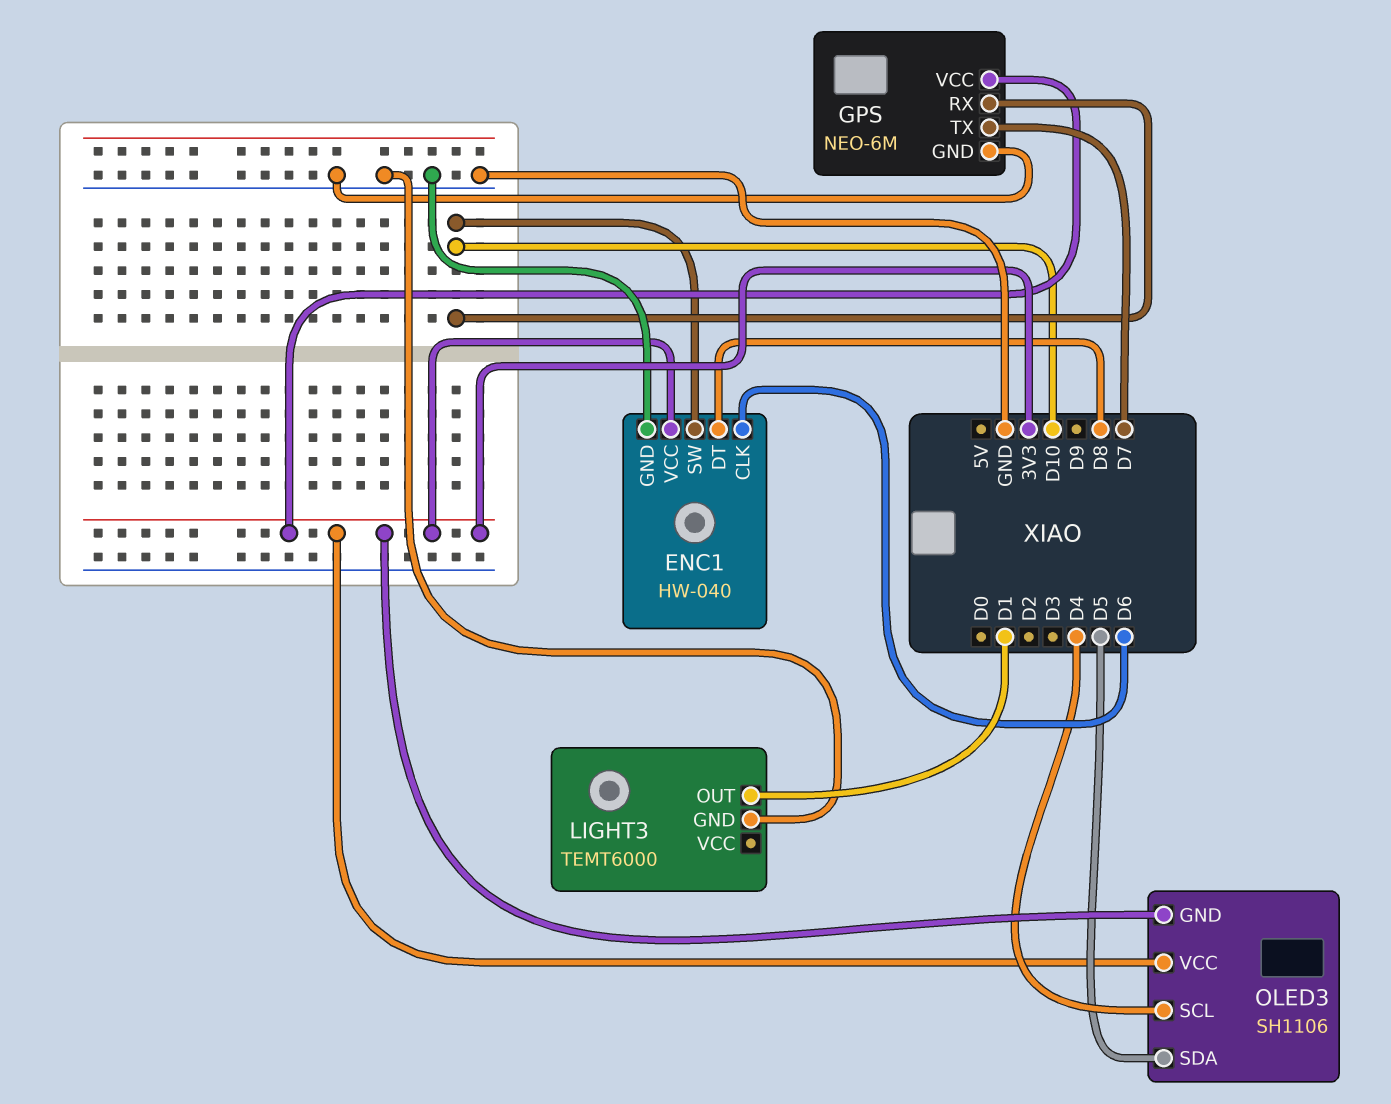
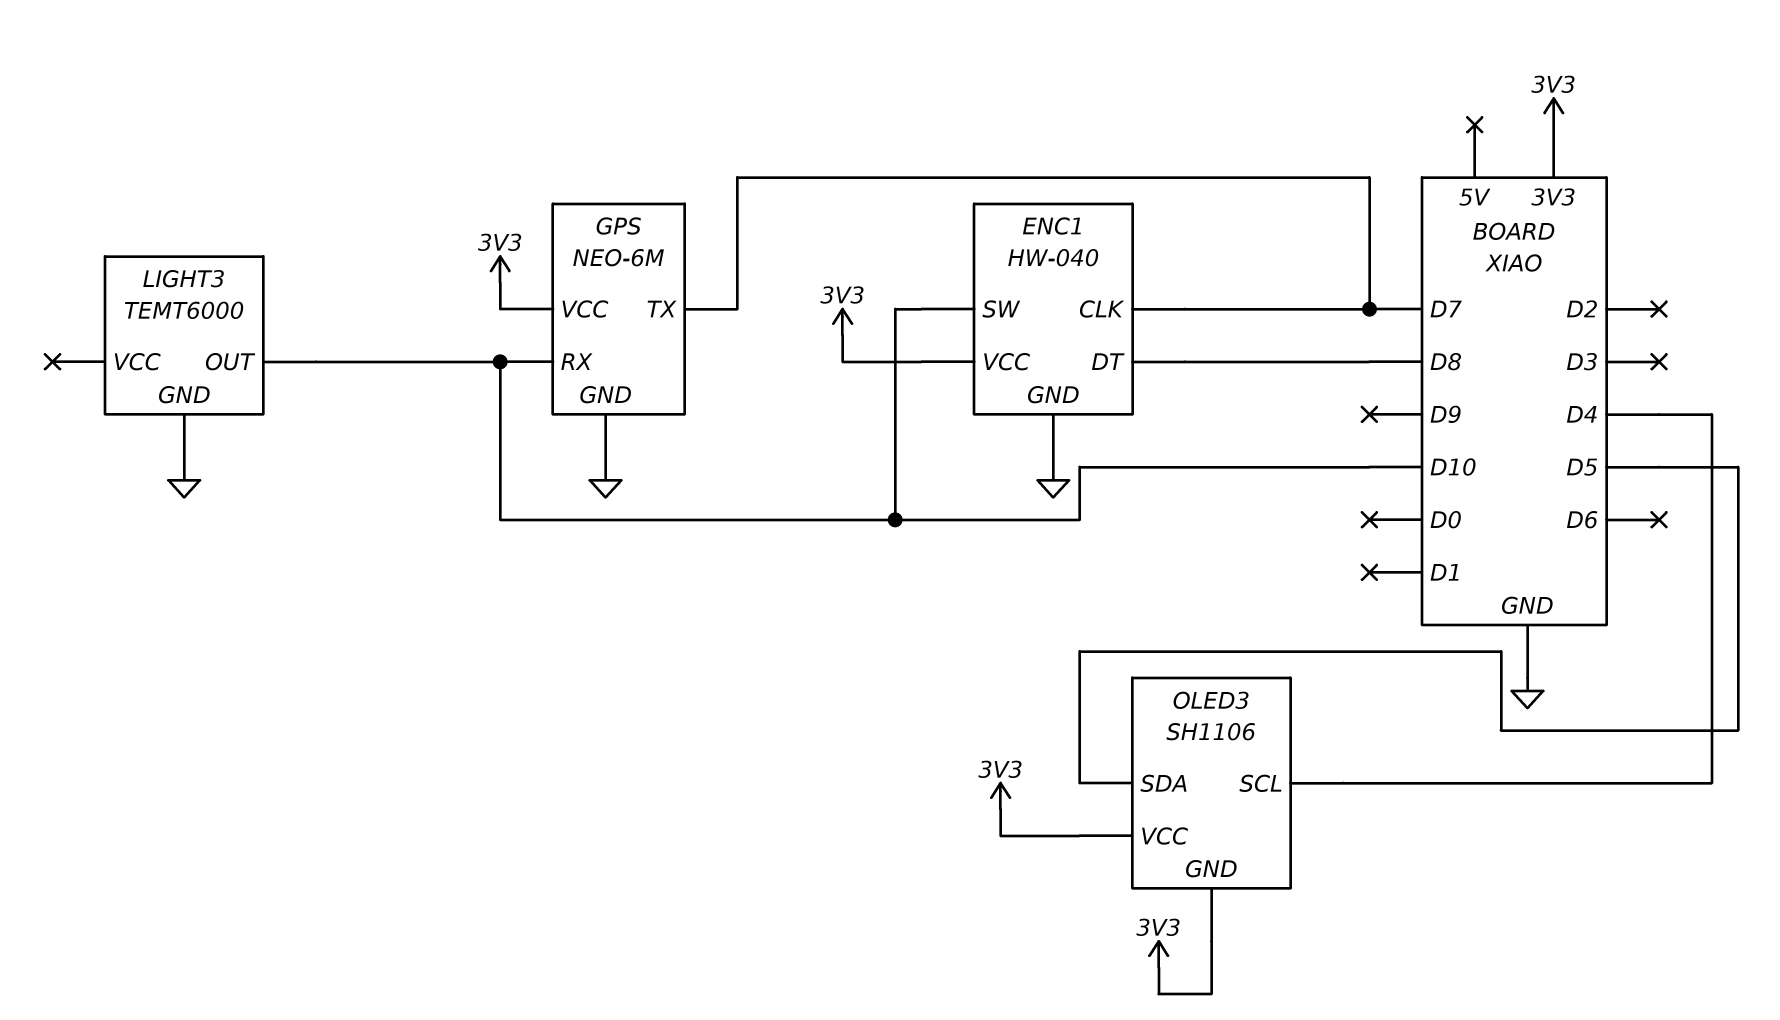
ENC1 pin CLK: D6 -> D7
LIGHT3 pin OUT: D1 -> D10

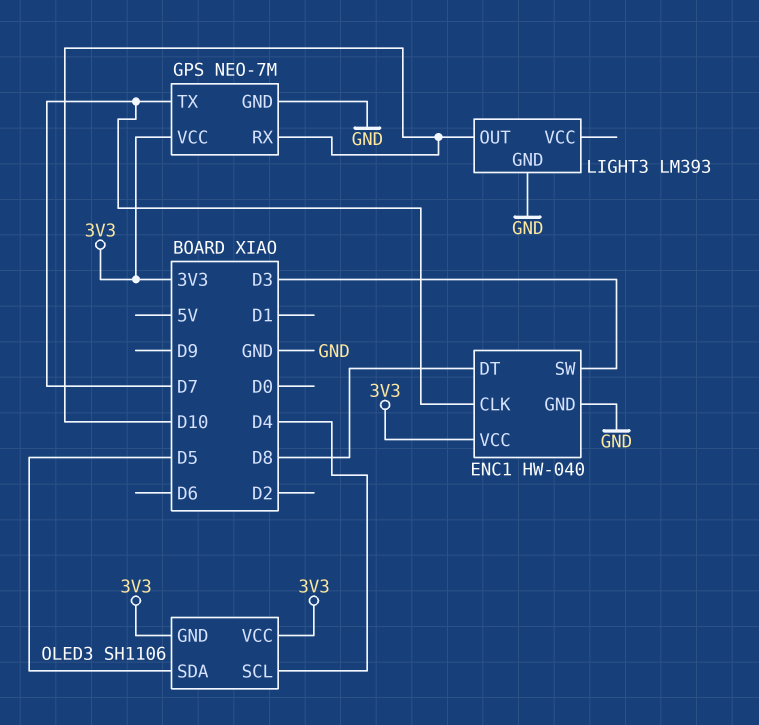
ENC1 pin SW: D10 -> D3
GPS: NEO-6M -> NEO-7M
LIGHT3: TEMT6000 -> LM393

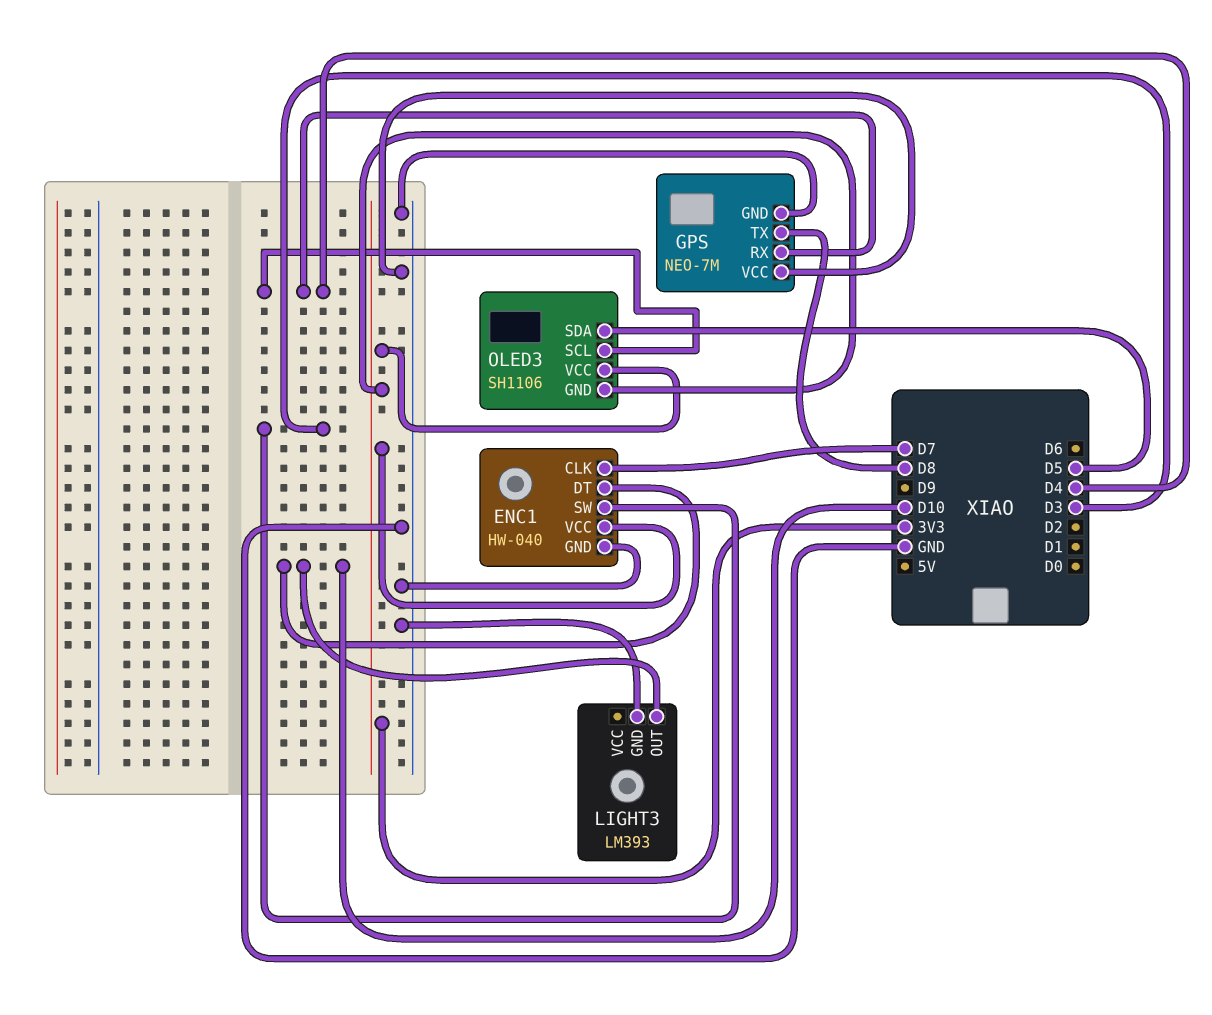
ENC1 pin DT: D8 -> D10
GPS pin RX: D10 -> D4
GPS pin TX: D7 -> D8
GPS pin VCC: 3V3 -> GND

